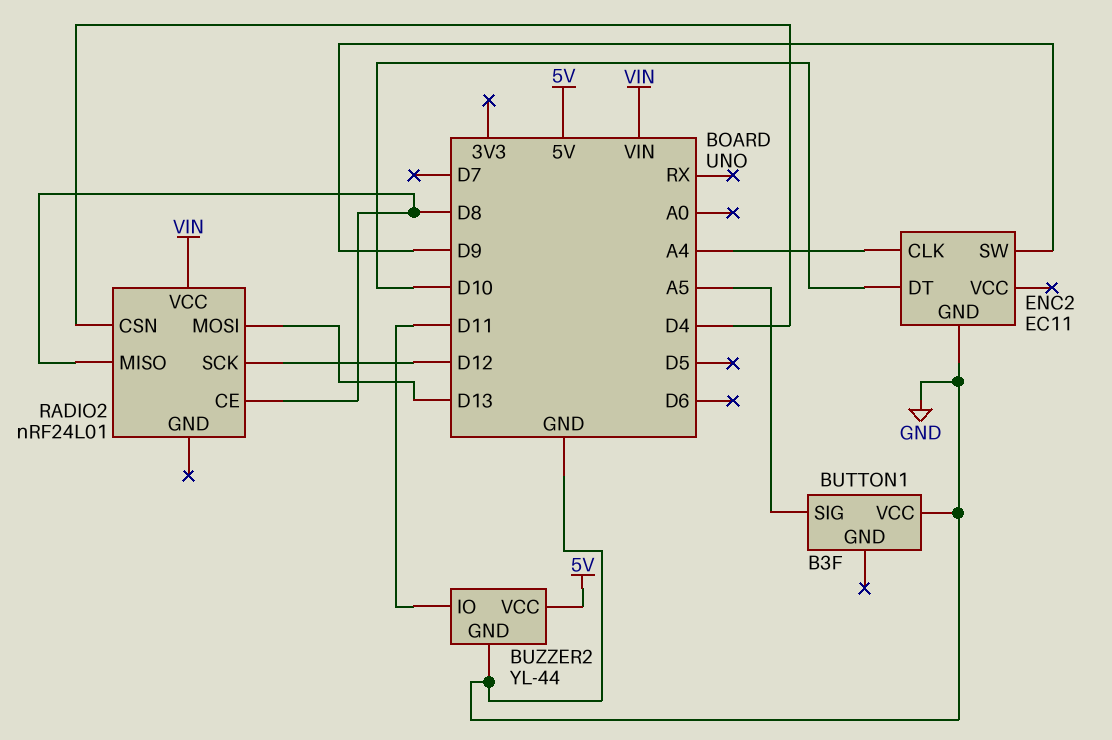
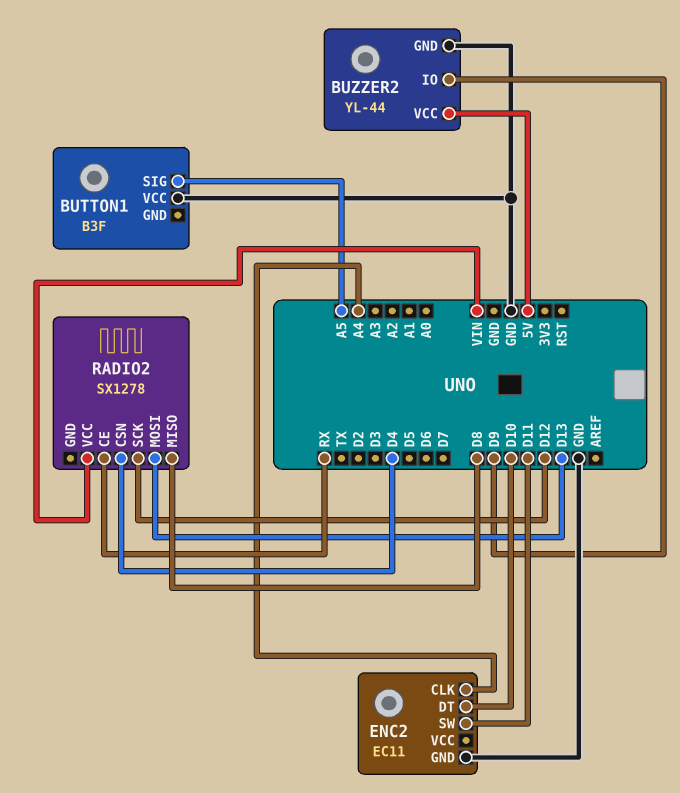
BUZZER2 pin IO: D11 -> D9
ENC2 pin SW: D9 -> D11
RADIO2: nRF24L01 -> SX1278
RADIO2 pin CE: D8 -> RX

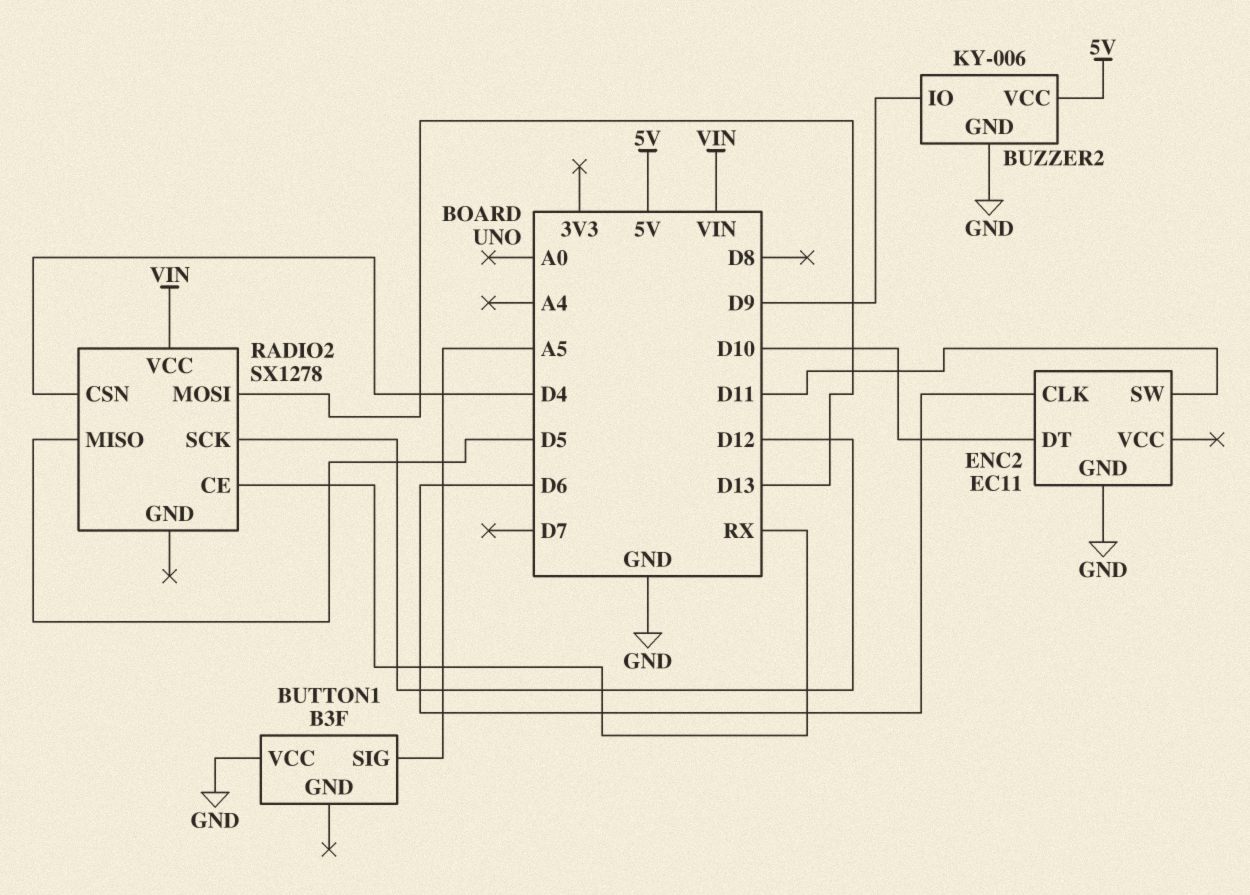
BUZZER2: YL-44 -> KY-006
ENC2 pin CLK: A4 -> D6
RADIO2 pin MISO: D8 -> D5

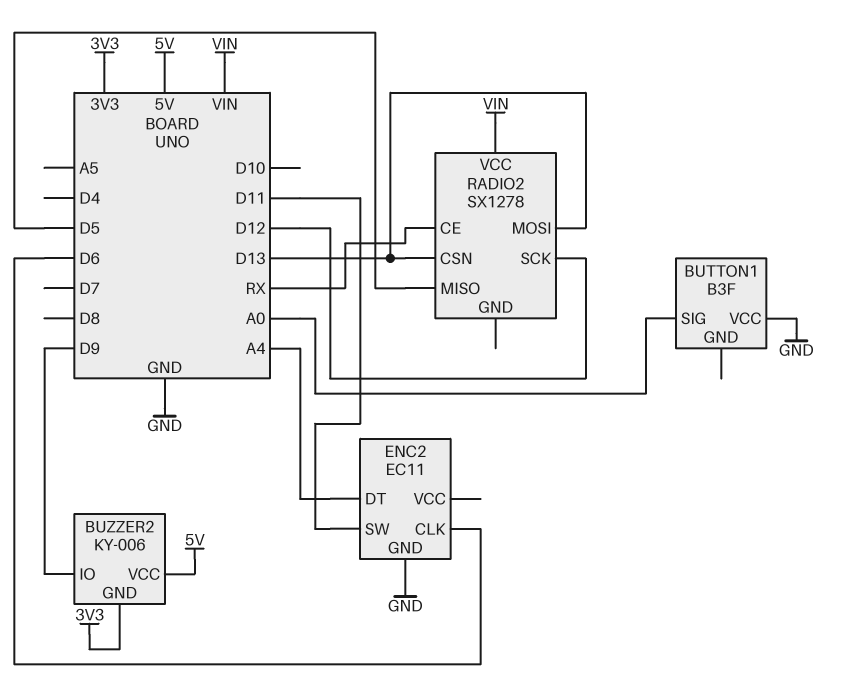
BUTTON1 pin SIG: A5 -> A0
BUZZER2 pin GND: GND -> 3V3
ENC2 pin DT: D10 -> A4
RADIO2 pin CSN: D4 -> D13

